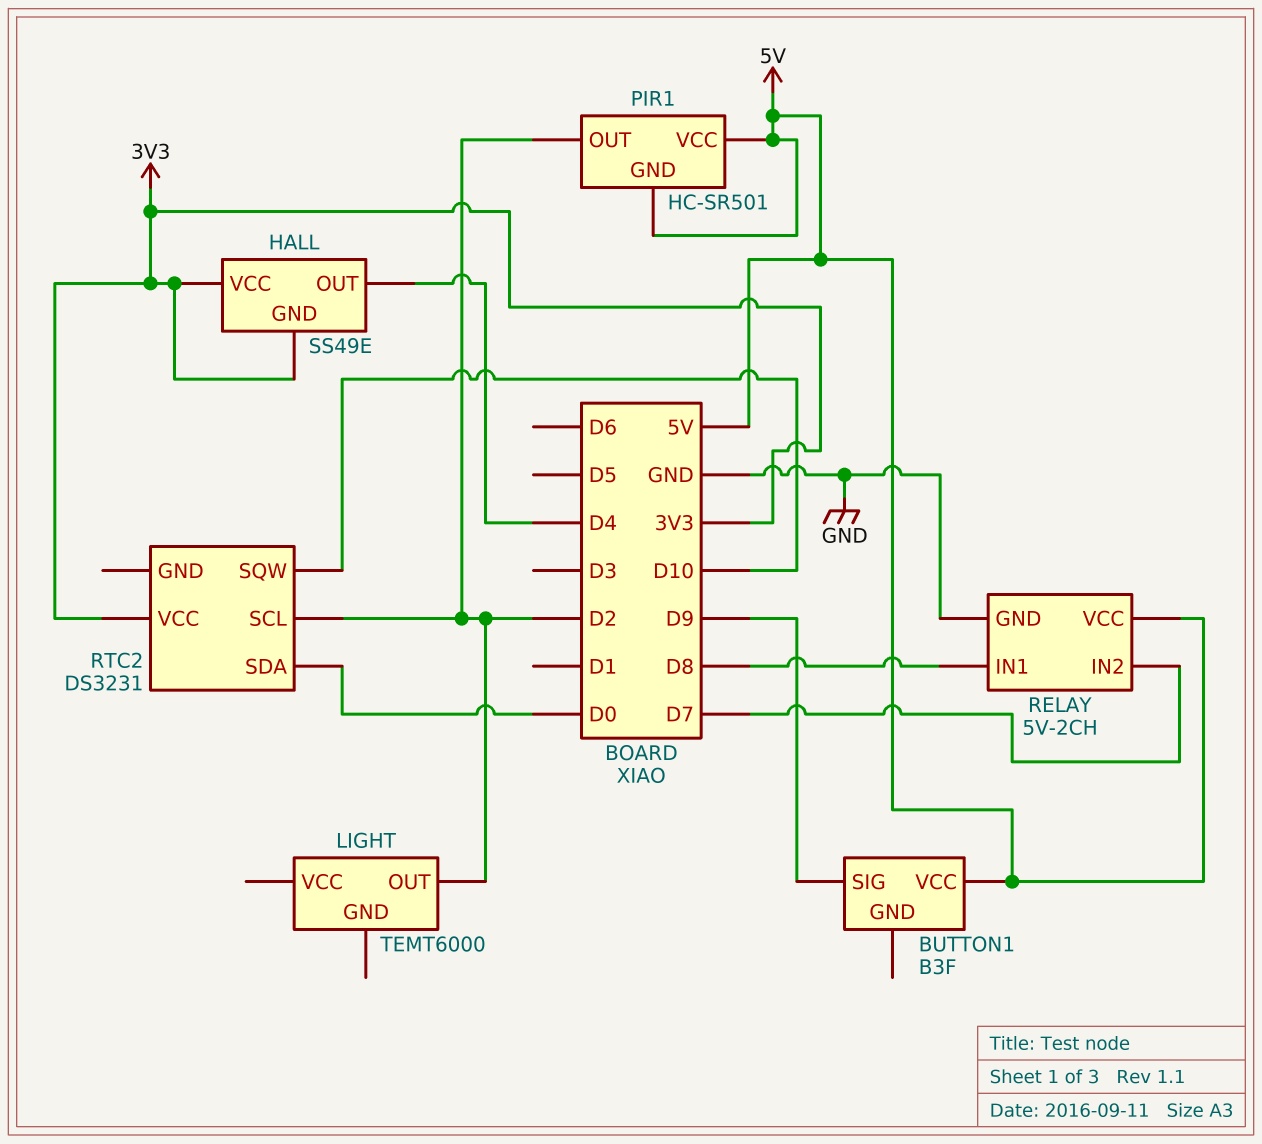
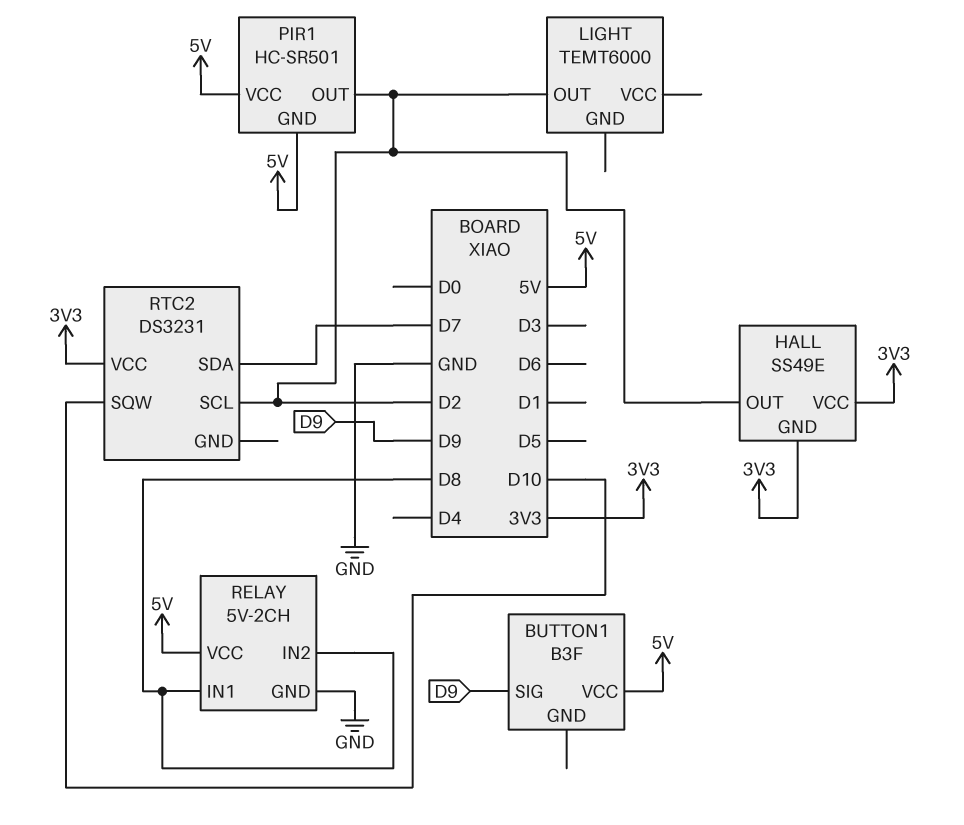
HALL pin OUT: D4 -> D2
RELAY pin IN2: D7 -> D8
RTC2 pin SDA: D0 -> D7

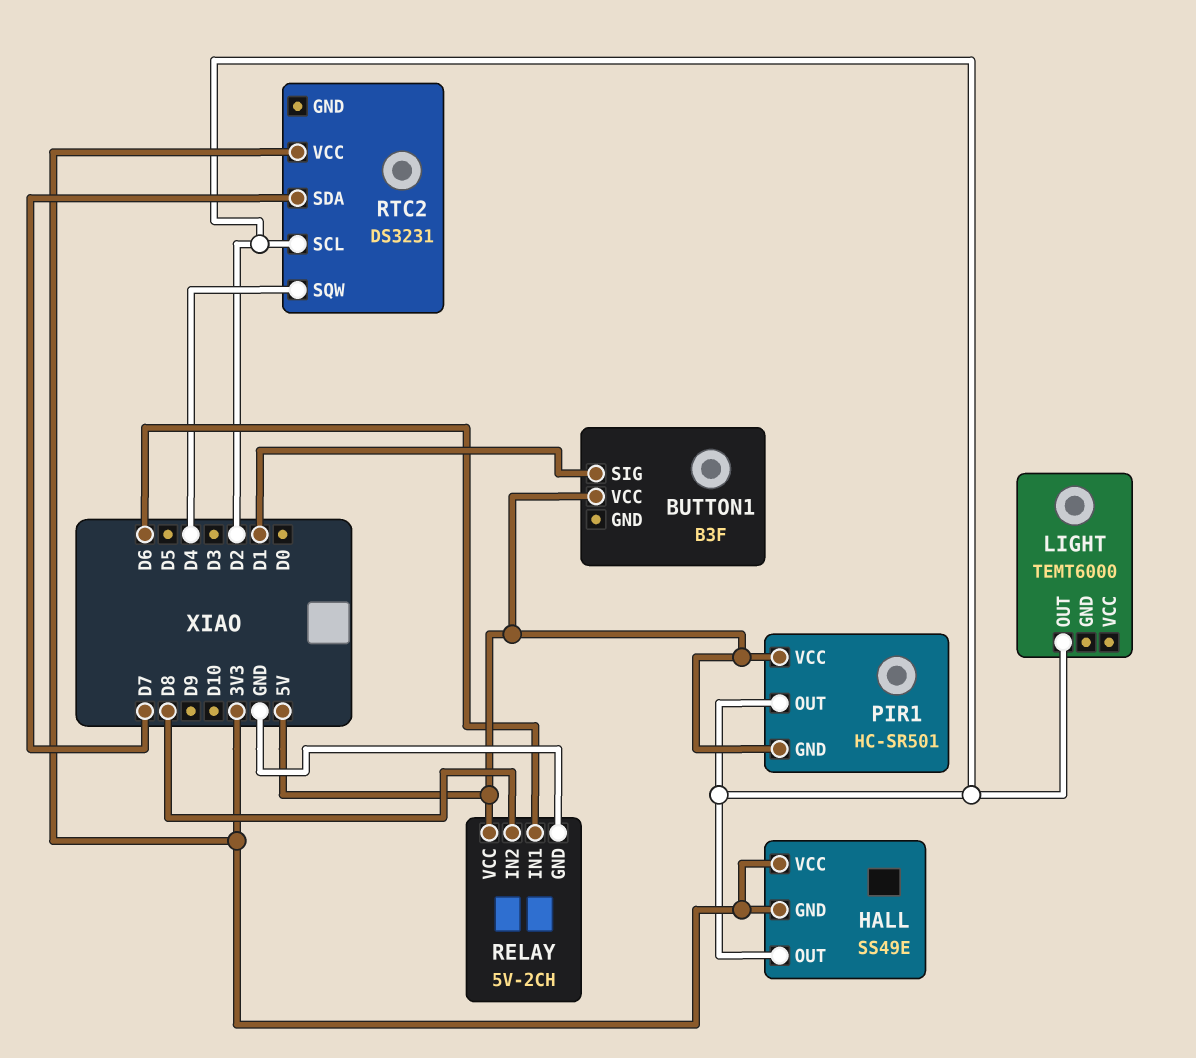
BUTTON1 pin SIG: D9 -> D1
RELAY pin IN1: D8 -> D6
RTC2 pin SQW: D10 -> D4

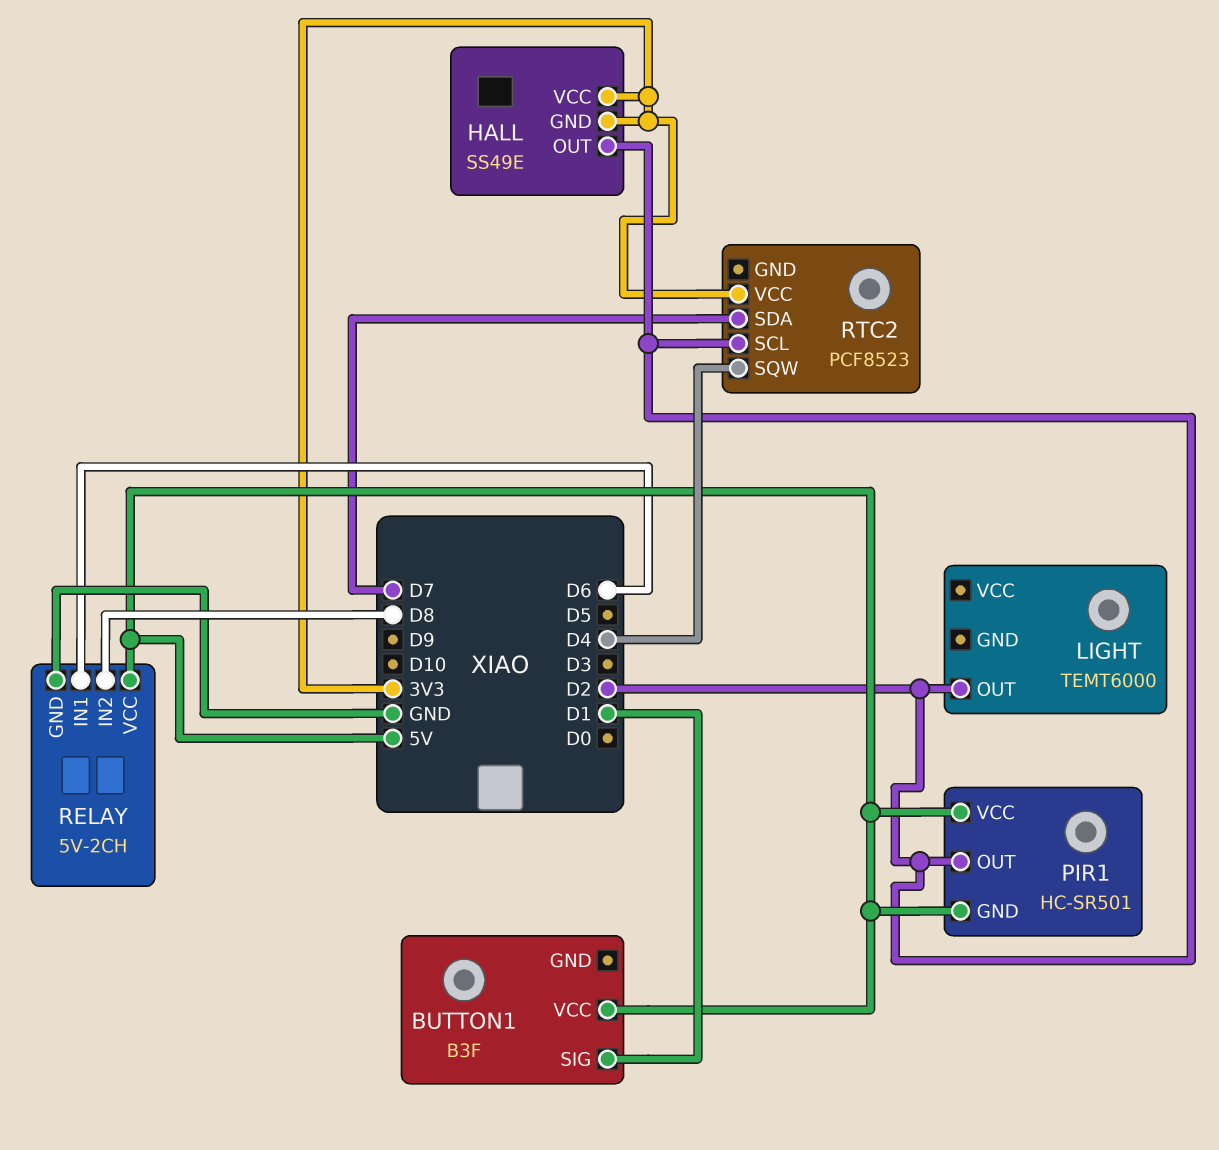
RTC2: DS3231 -> PCF8523

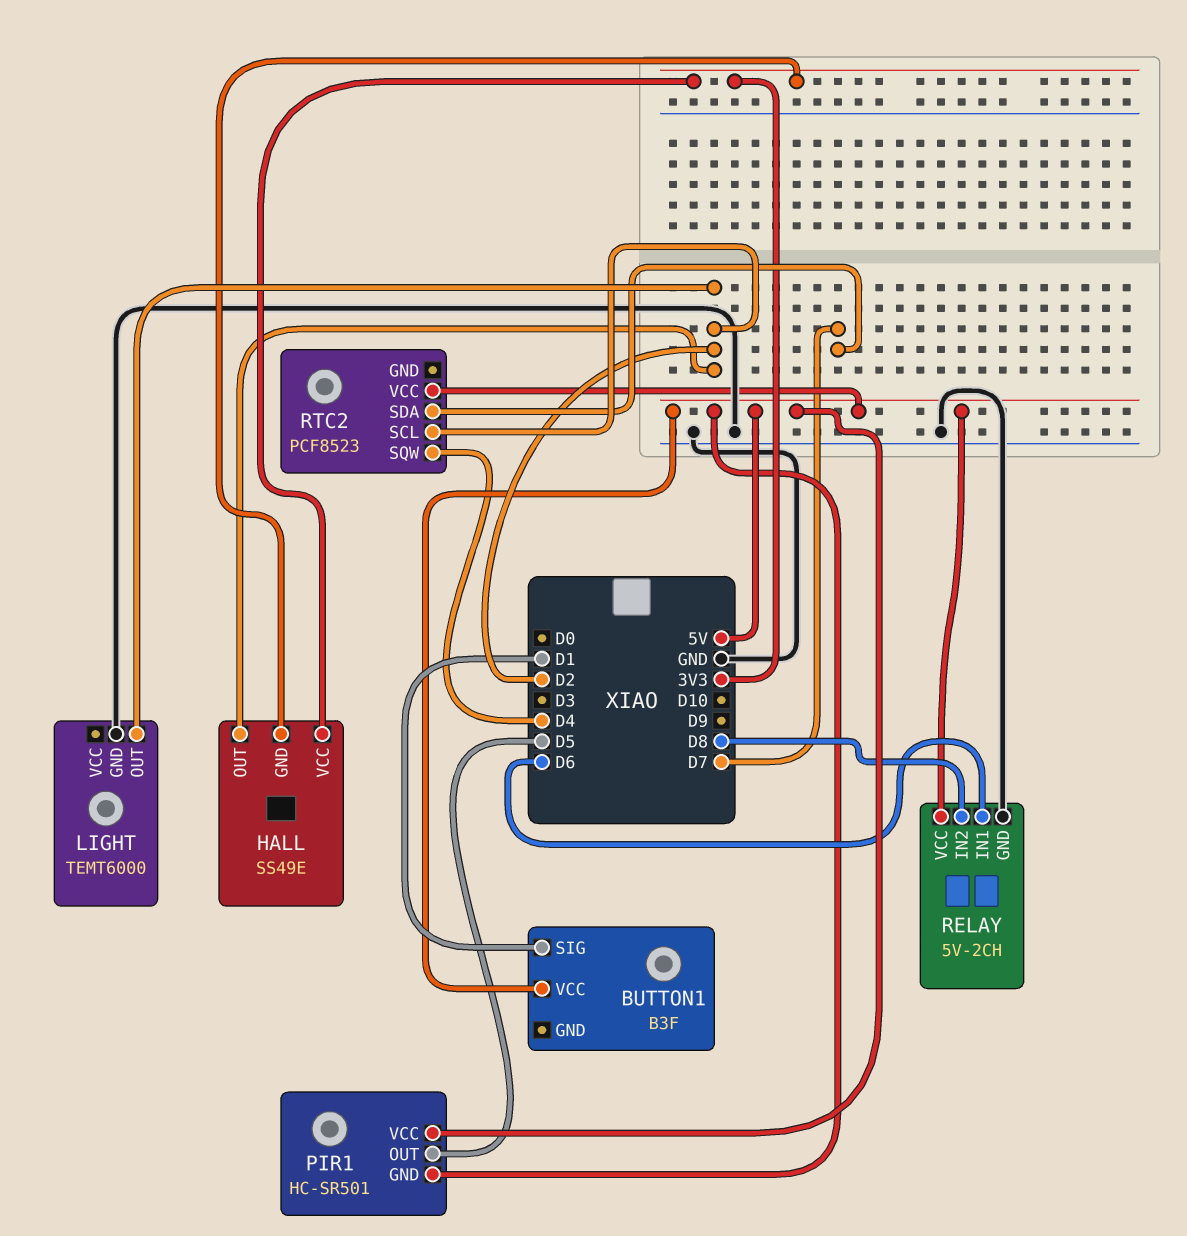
LIGHT pin GND: none -> GND
PIR1 pin OUT: D2 -> D5
RTC2 pin VCC: 3V3 -> 5V

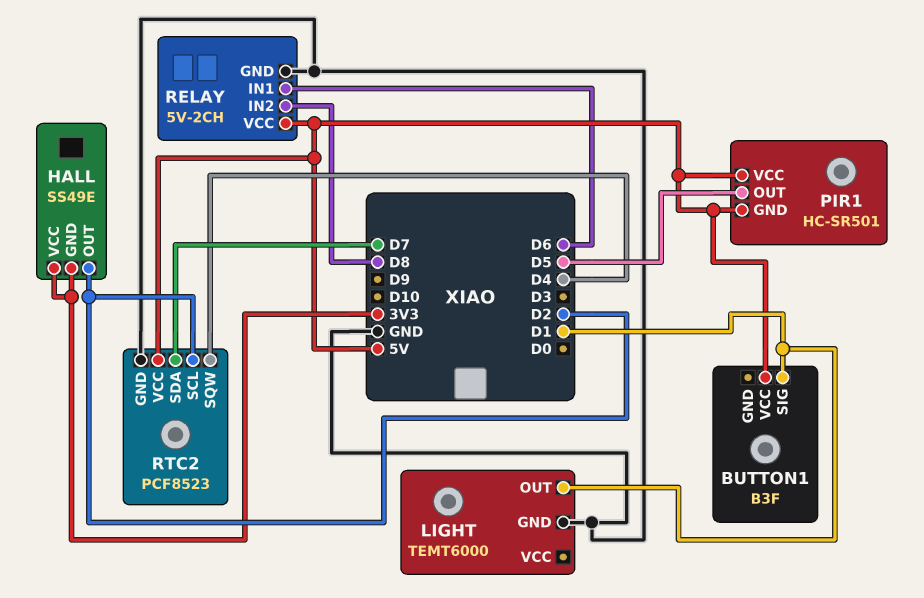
LIGHT pin OUT: D2 -> D1
RTC2 pin GND: none -> GND

